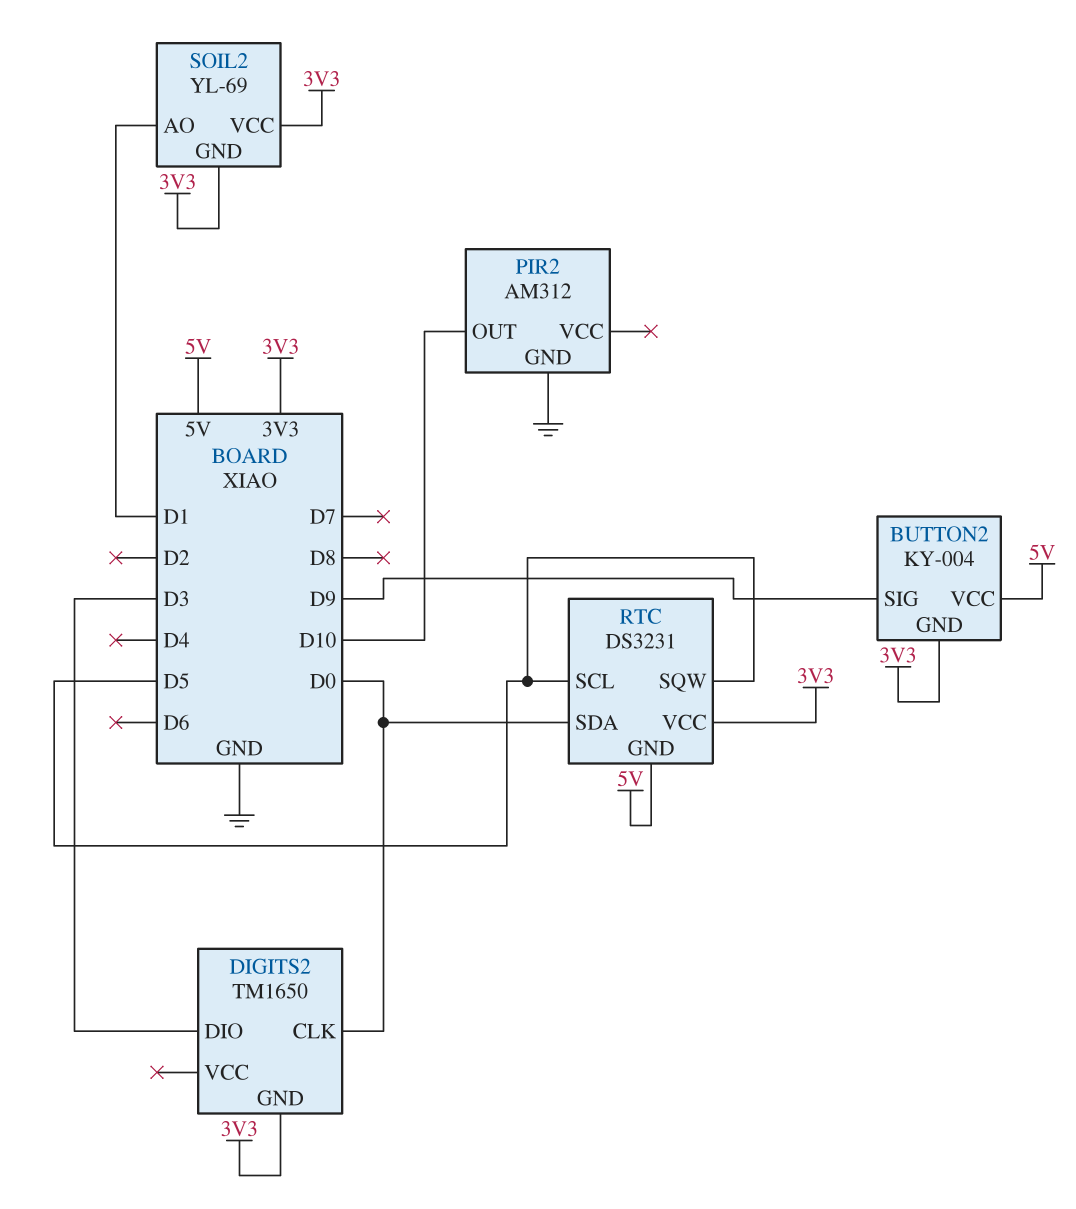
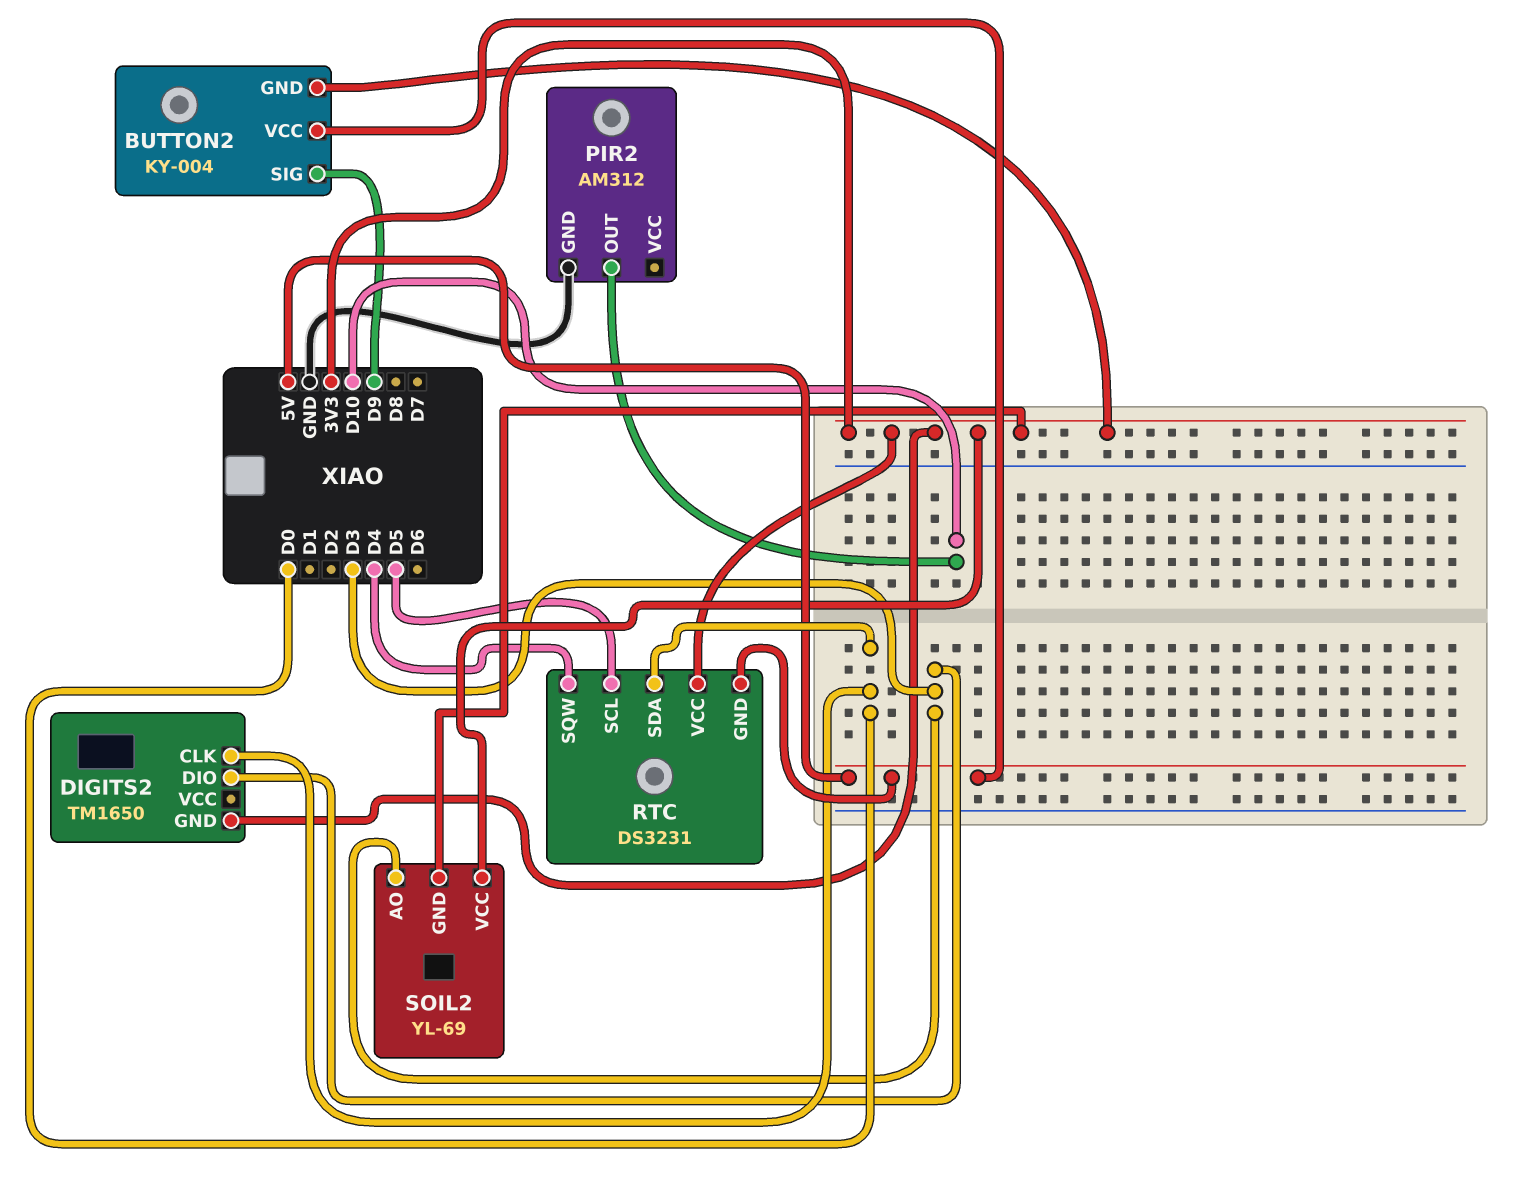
RTC pin SQW: D5 -> D4
SOIL2 pin AO: D1 -> D3

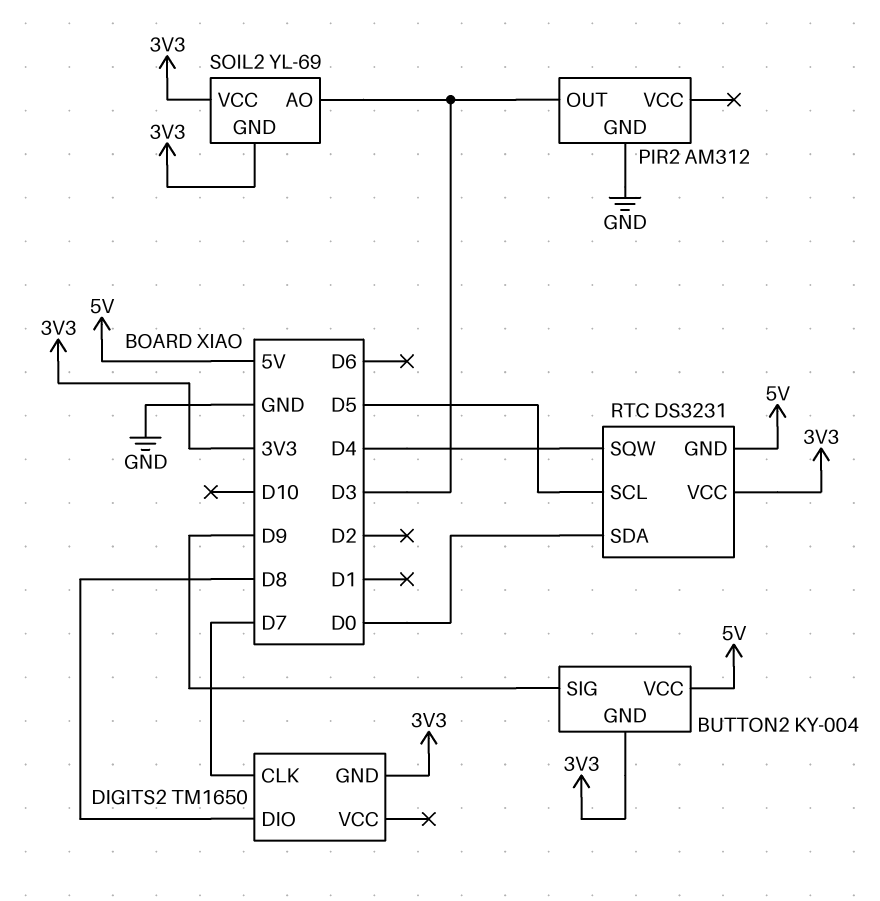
DIGITS2 pin CLK: D0 -> D7
DIGITS2 pin DIO: D3 -> D8
PIR2 pin OUT: D10 -> D3

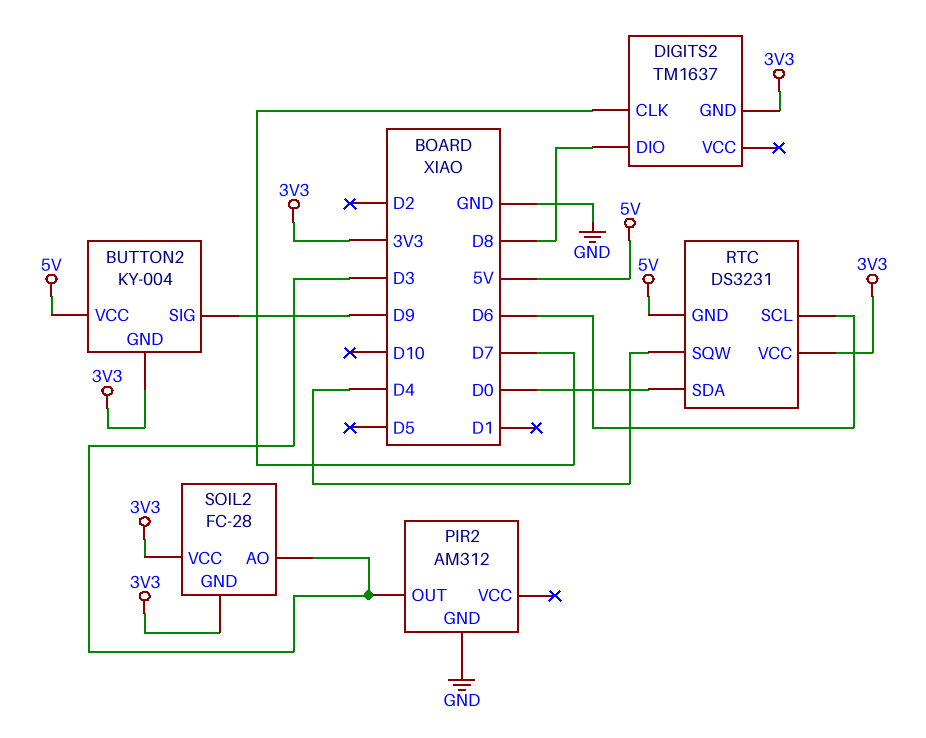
DIGITS2: TM1650 -> TM1637
RTC pin SCL: D5 -> D6
SOIL2: YL-69 -> FC-28

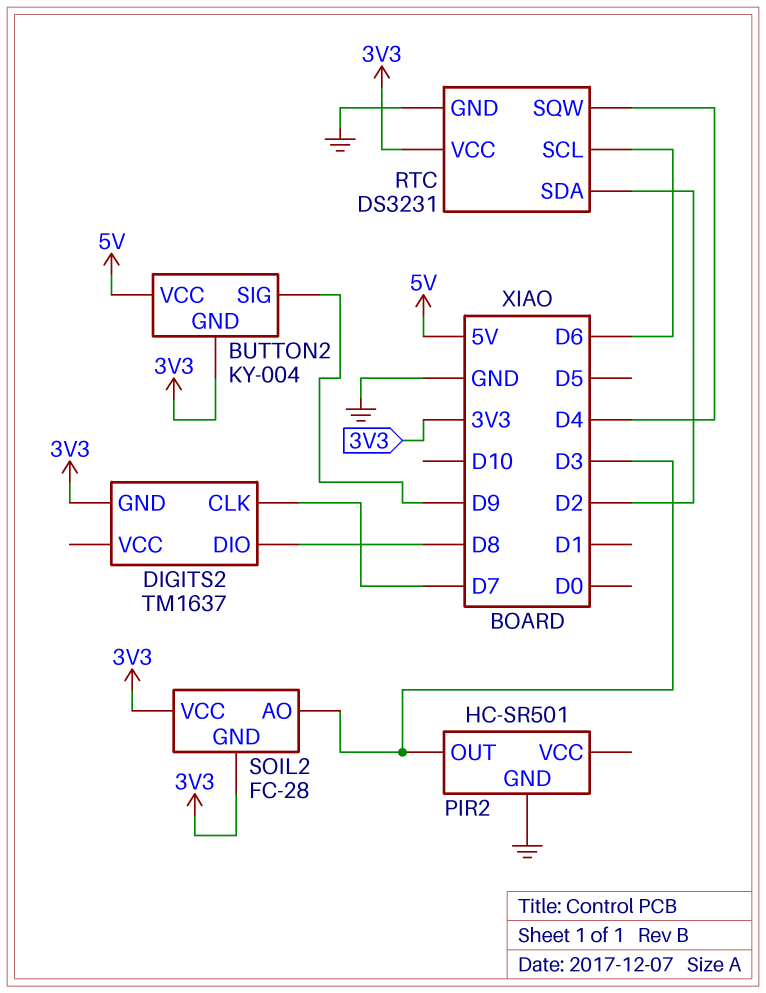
PIR2: AM312 -> HC-SR501
RTC pin GND: 5V -> GND
RTC pin SDA: D0 -> D2

